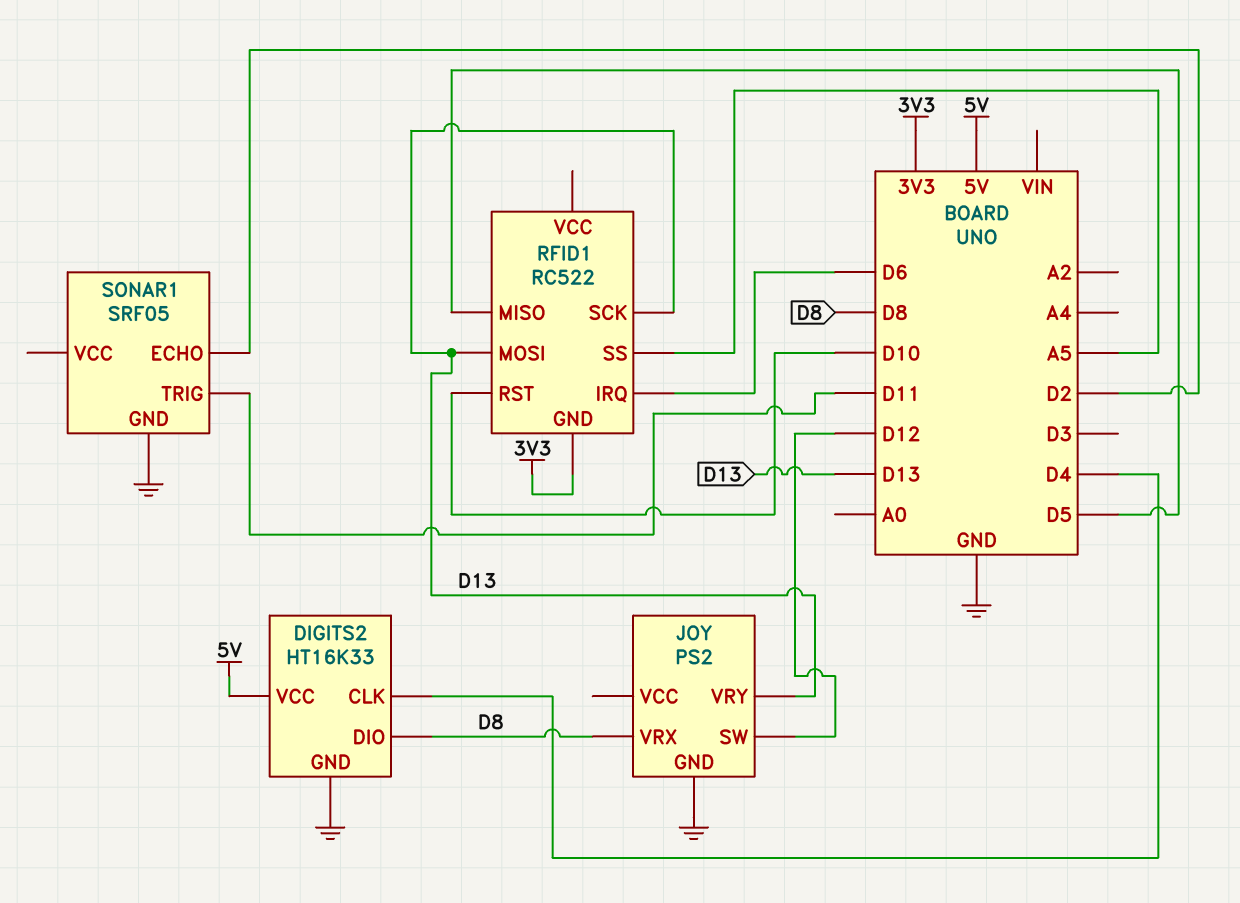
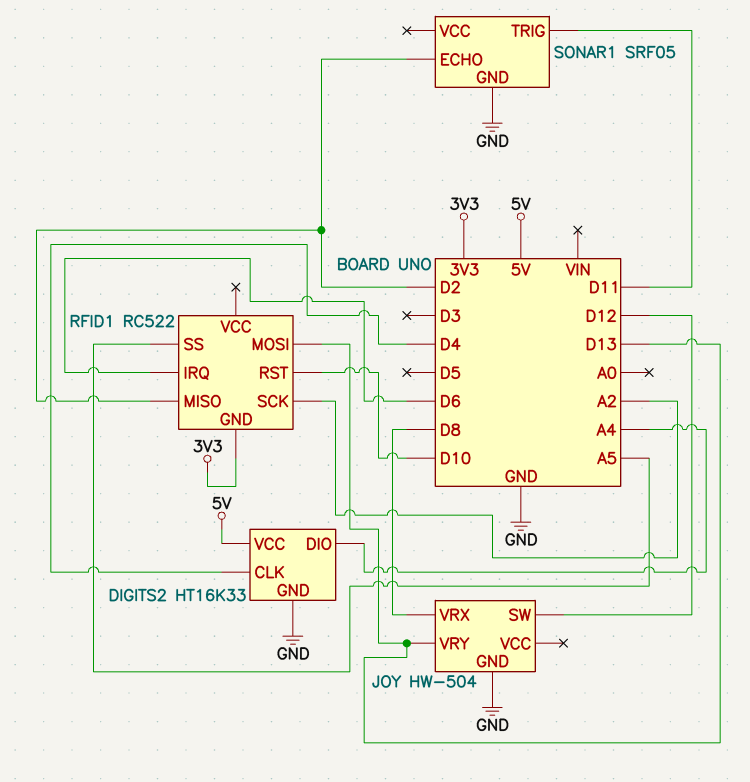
DIGITS2 pin DIO: D8 -> A4
JOY: PS2 -> HW-504
RFID1 pin MISO: D5 -> D2
RFID1 pin SCK: D13 -> A2

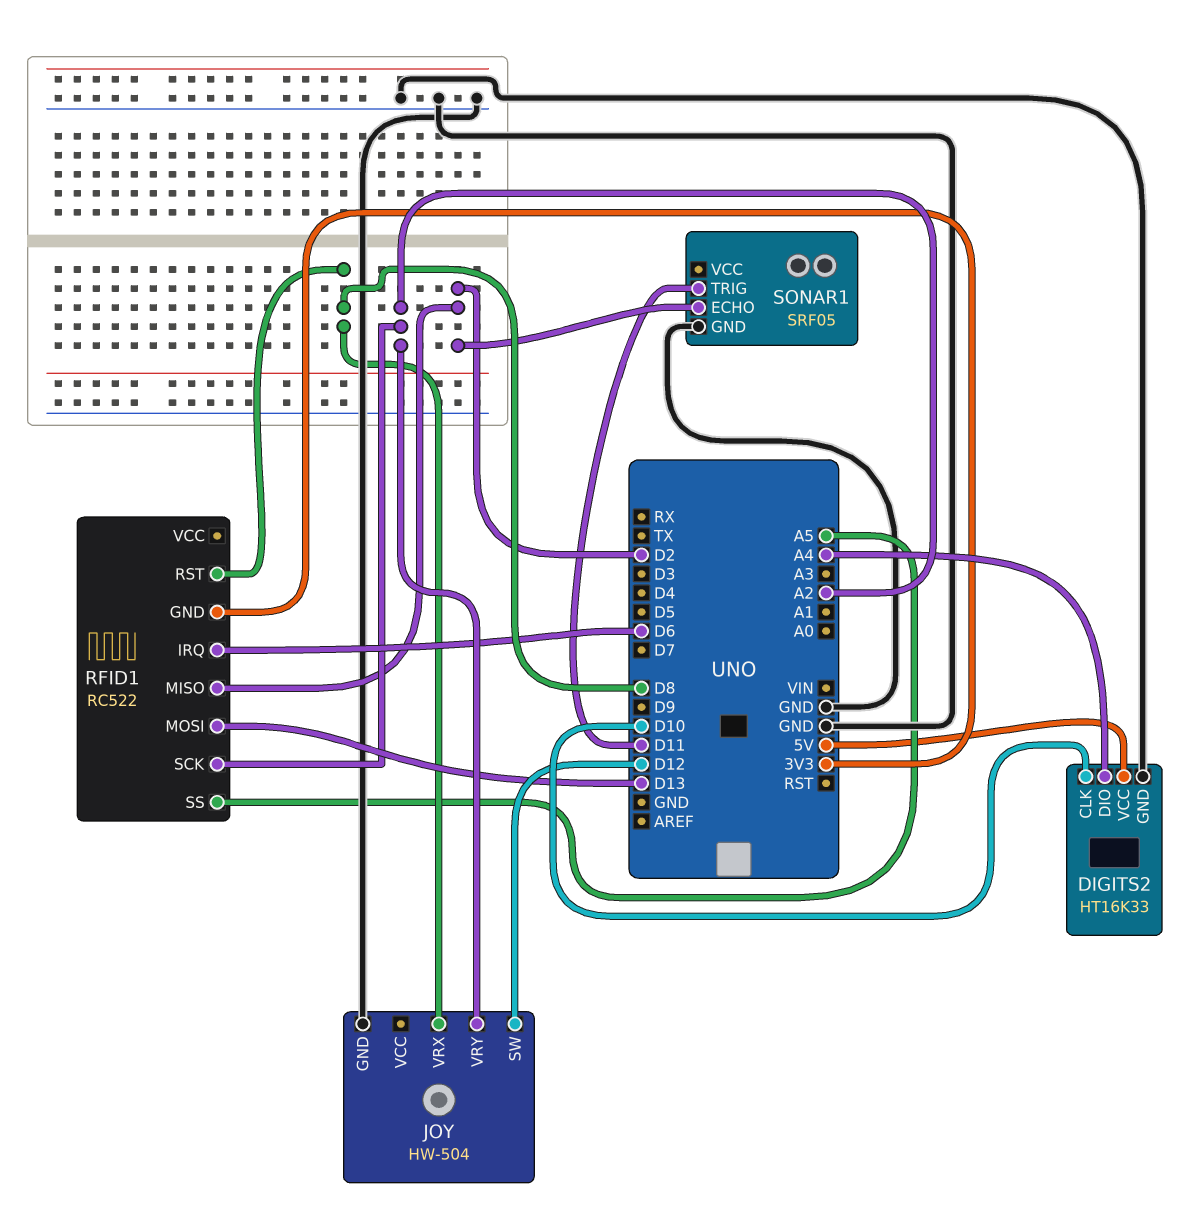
DIGITS2 pin CLK: D4 -> D10
JOY pin VRY: D13 -> A2
RFID1 pin RST: D10 -> D8

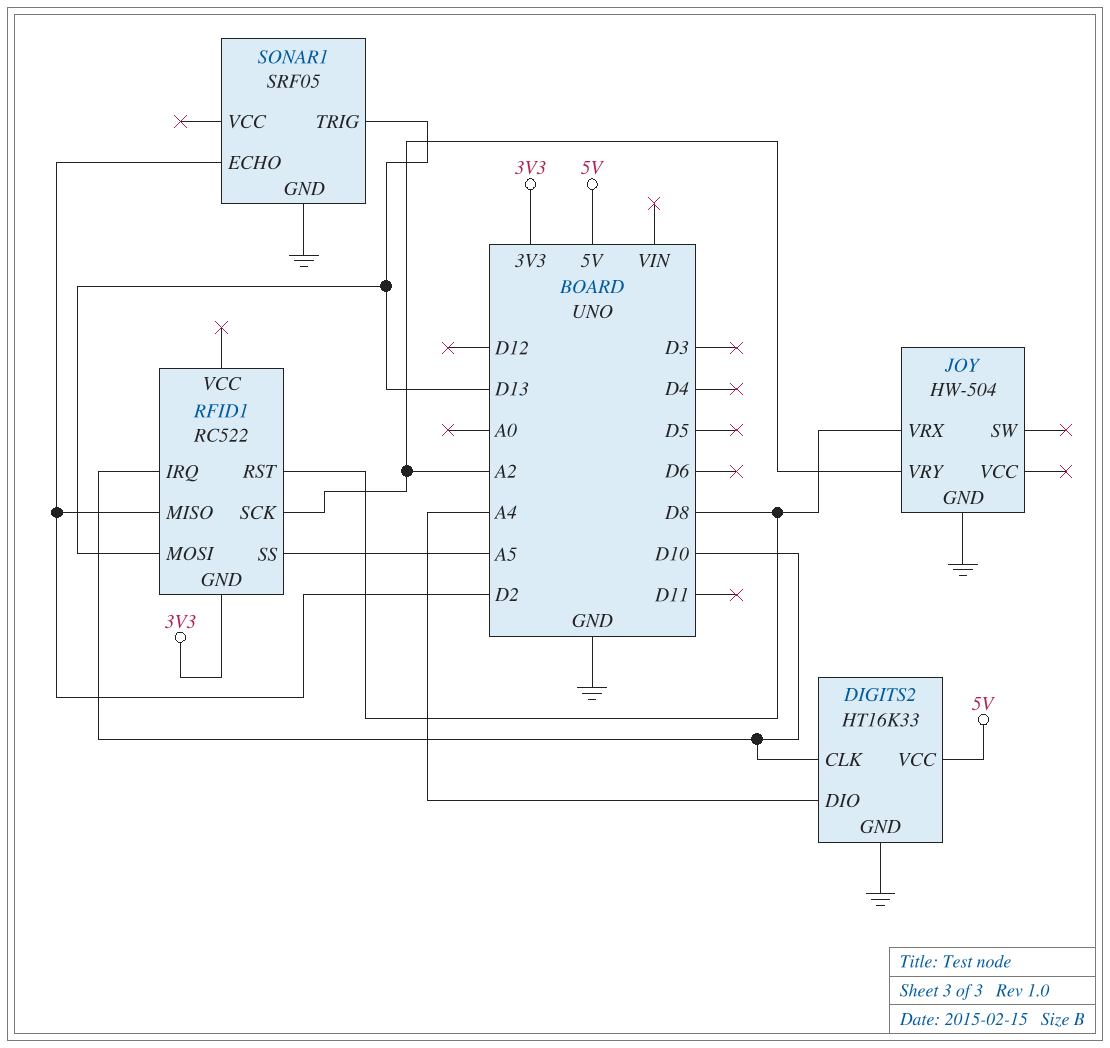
JOY pin SW: D12 -> none
RFID1 pin IRQ: D6 -> D10
SONAR1 pin TRIG: D11 -> D13

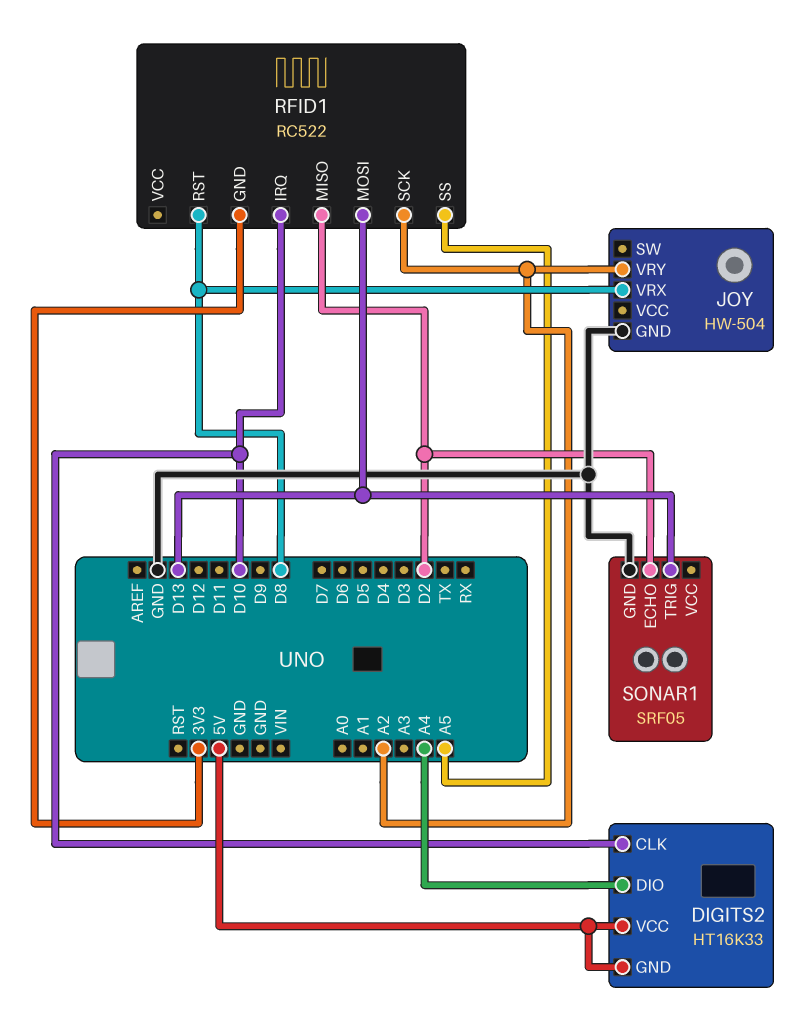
DIGITS2 pin GND: GND -> 5V

